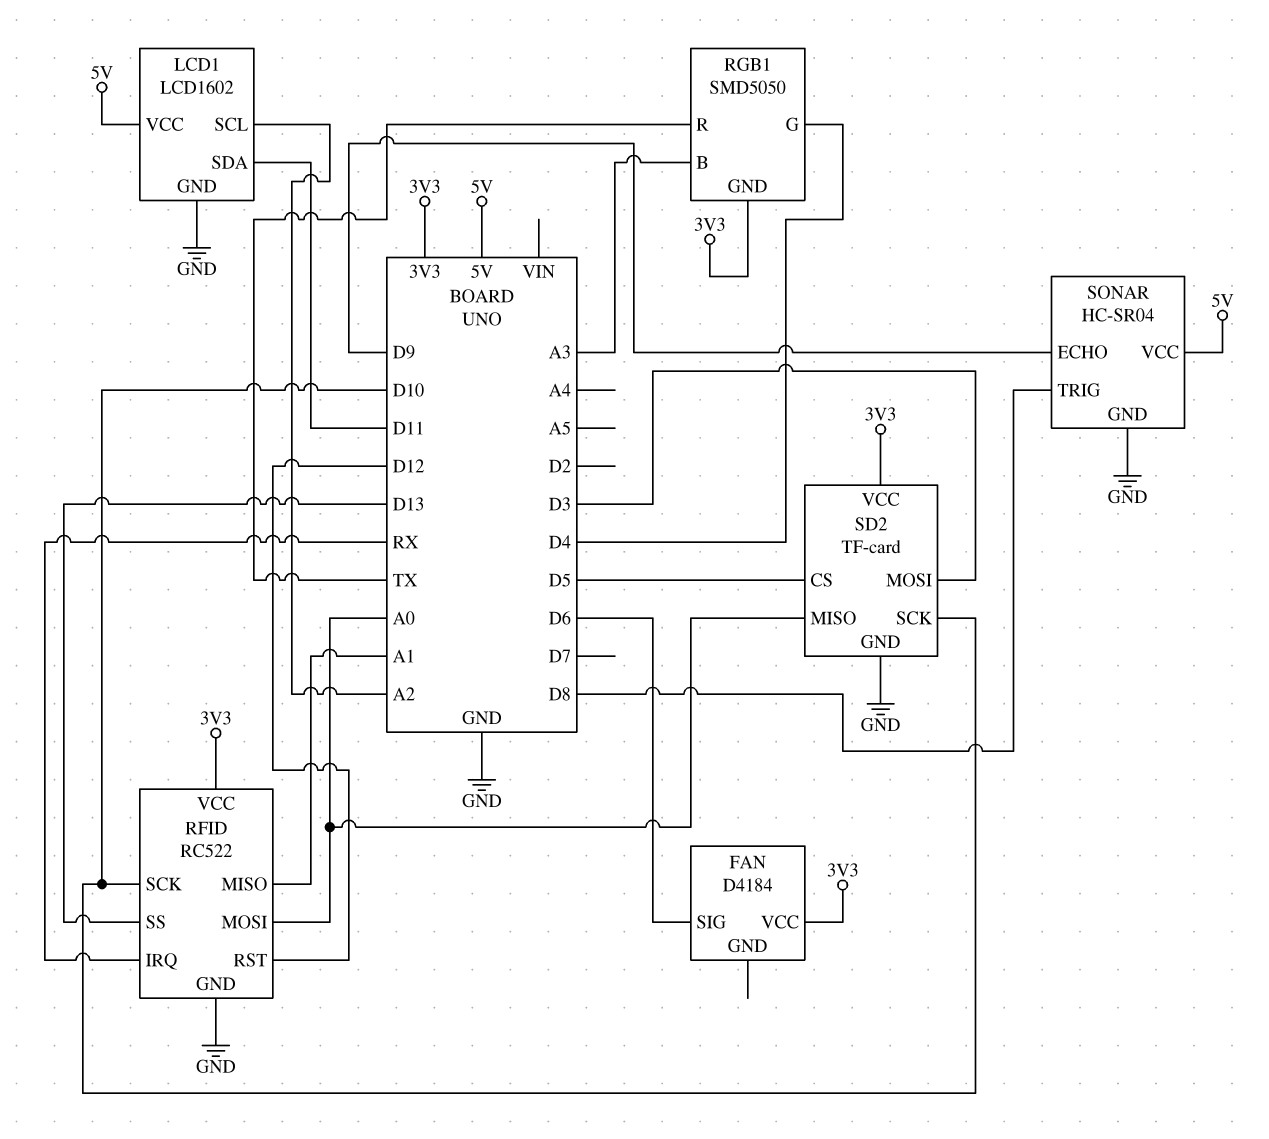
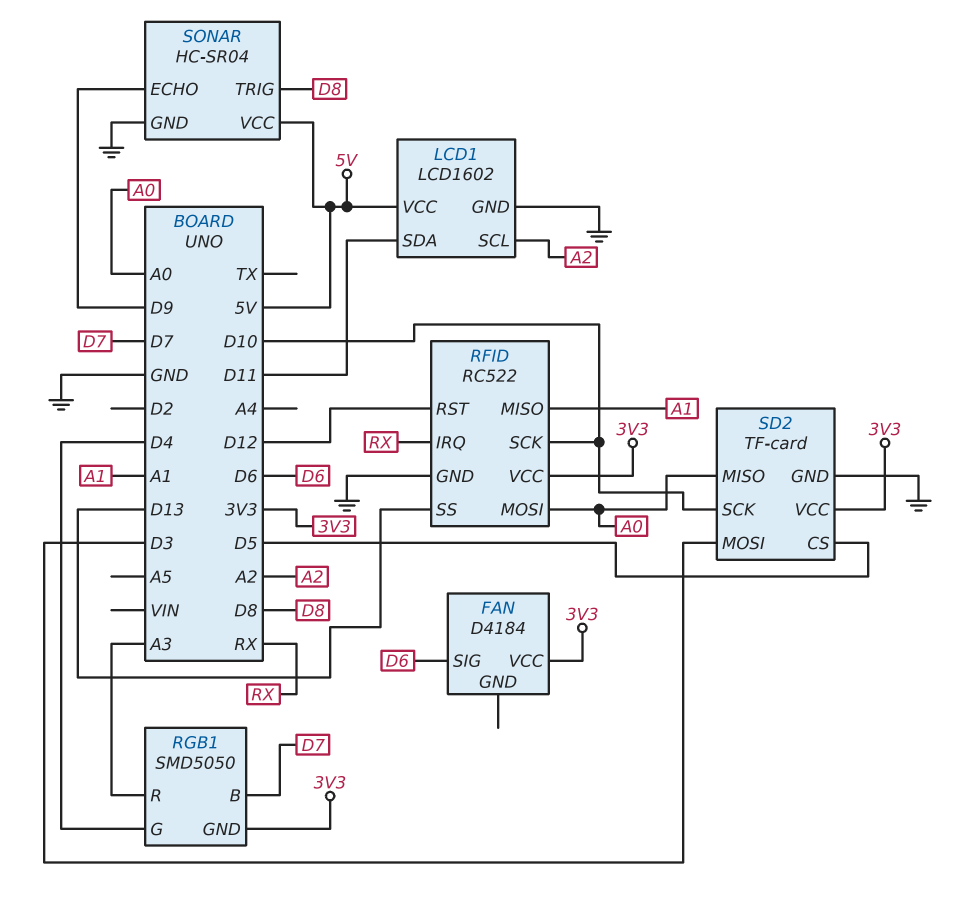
RGB1 pin B: A3 -> D7
RGB1 pin R: TX -> A3

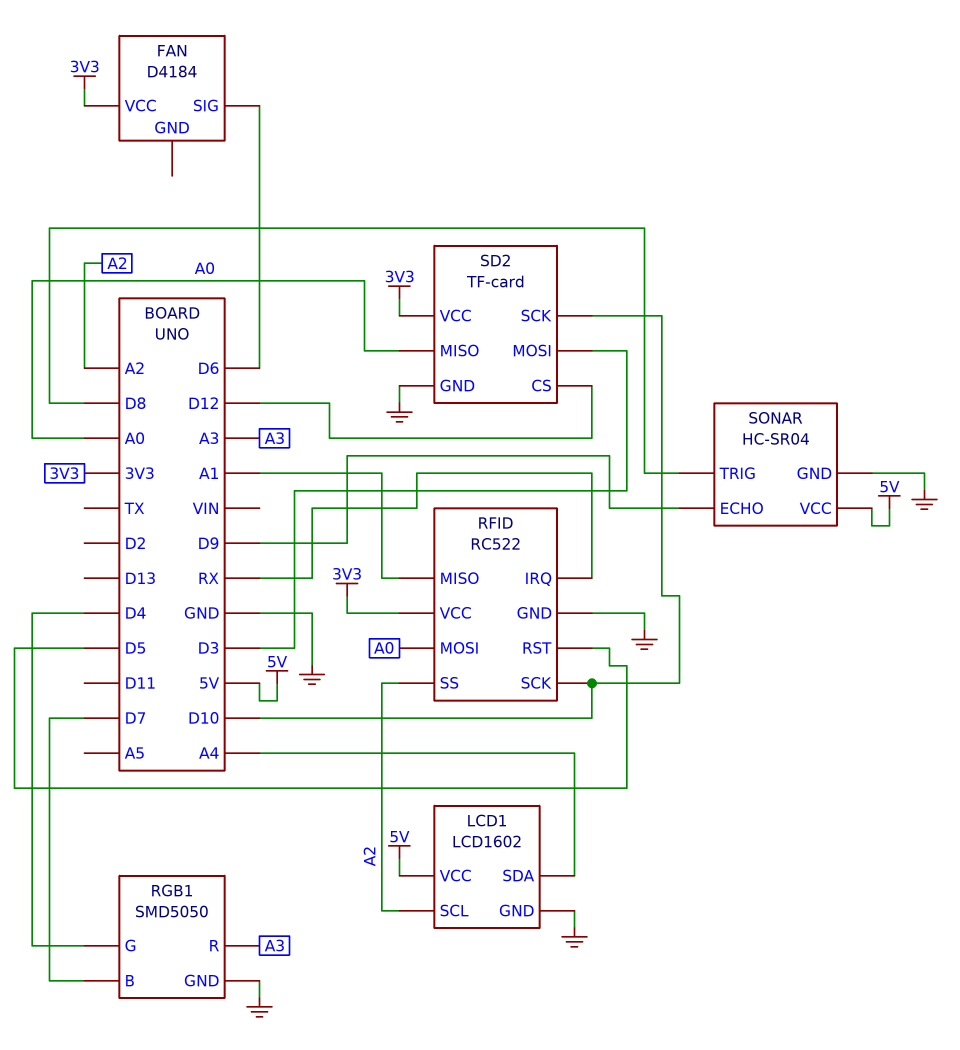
LCD1 pin SDA: D11 -> A4
RFID pin RST: D12 -> D5
RFID pin SS: D13 -> A2
RGB1 pin GND: 3V3 -> GND
SD2 pin CS: D5 -> D12

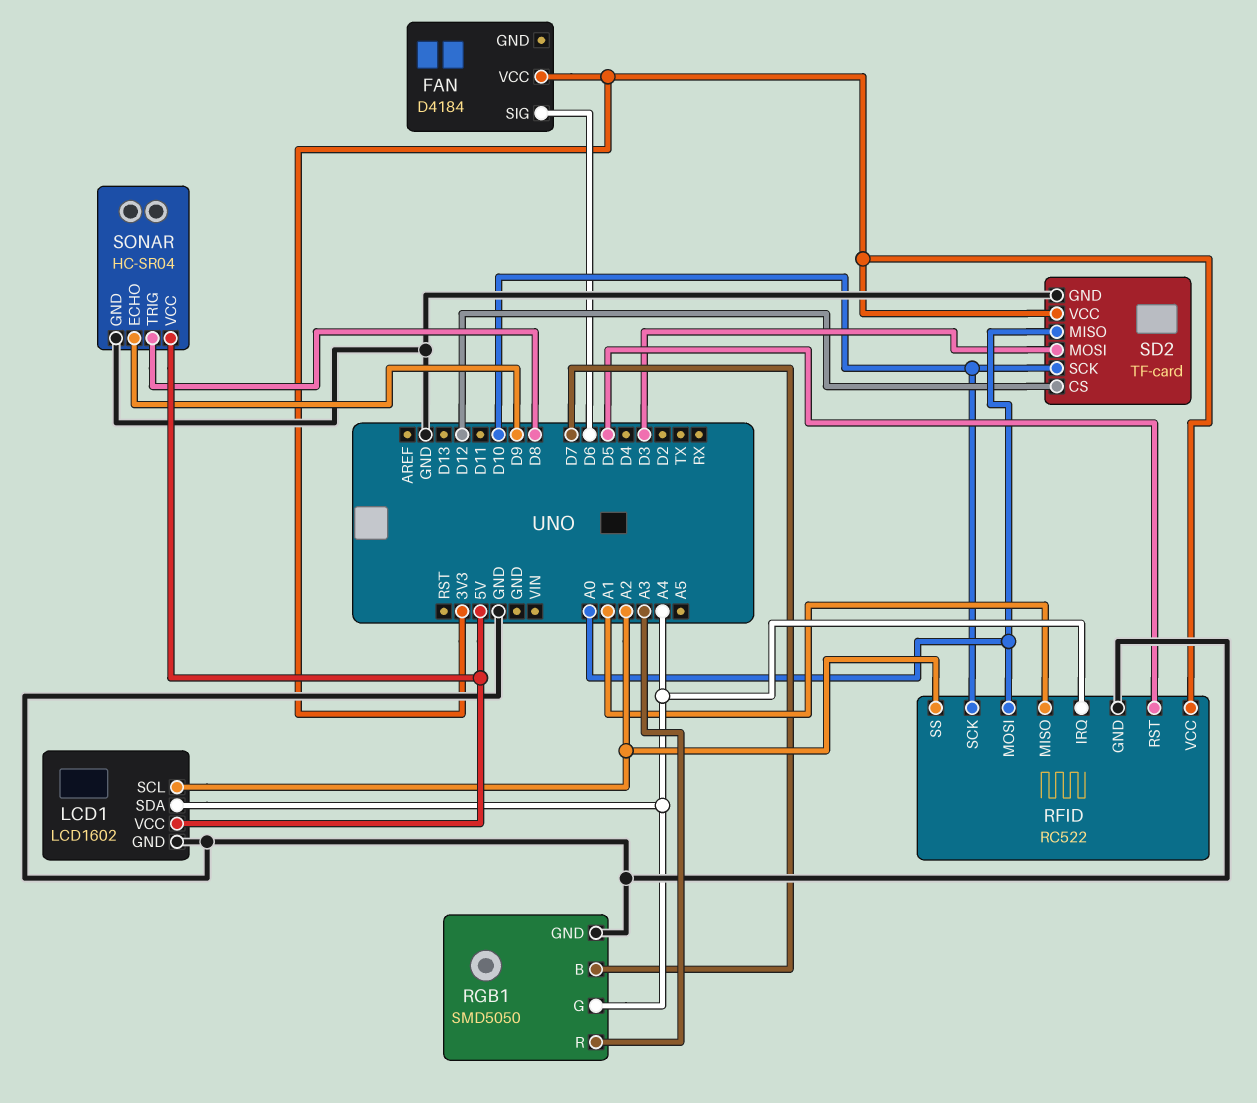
RFID pin IRQ: RX -> A4
RGB1 pin G: D4 -> A4

